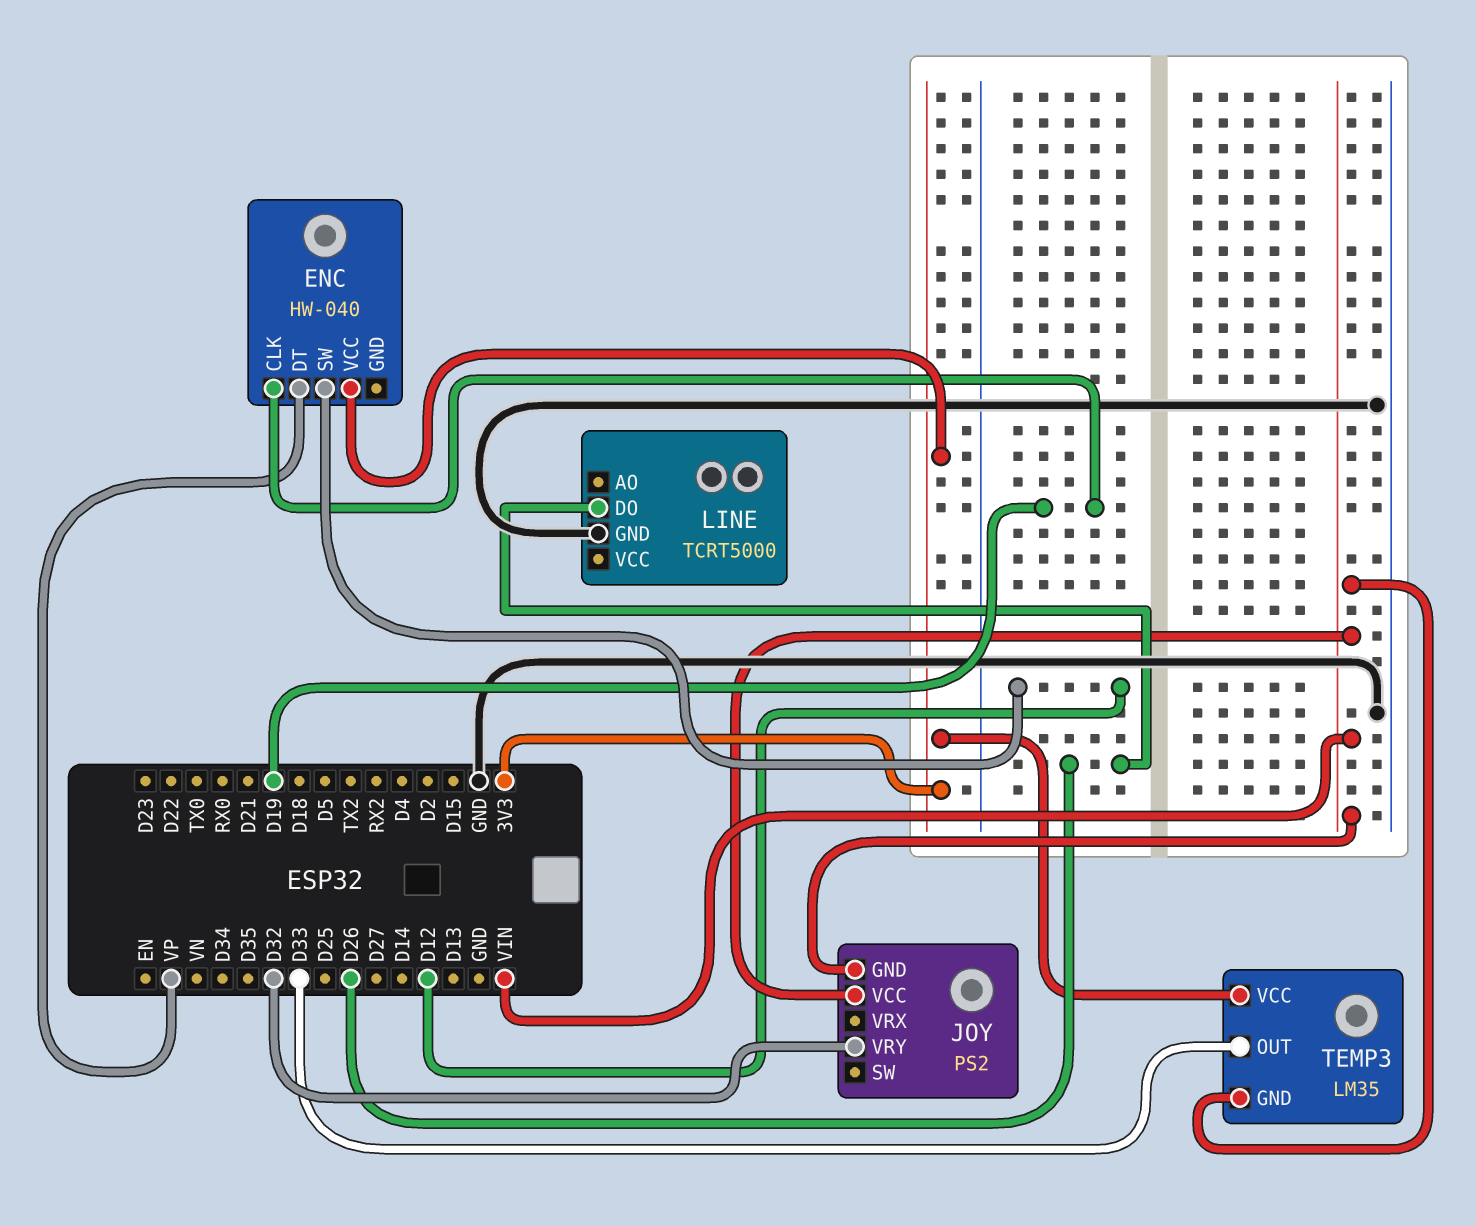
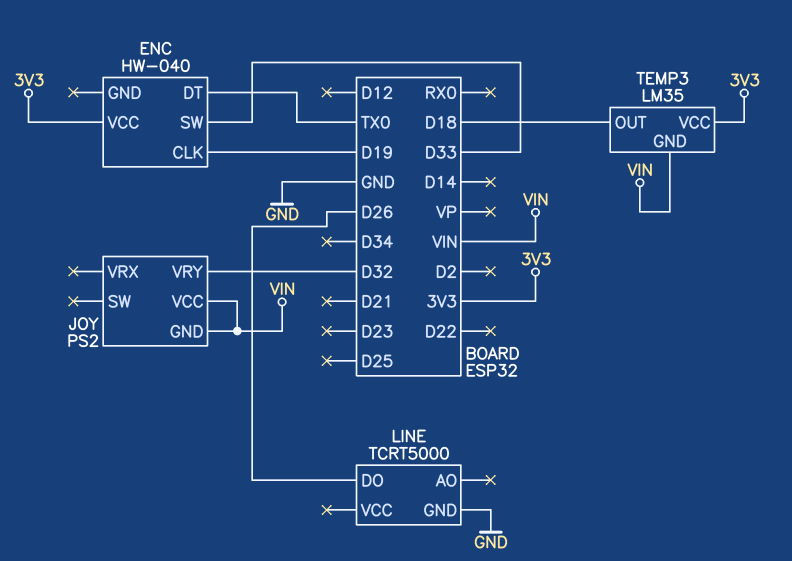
ENC pin DT: VP -> TX0
ENC pin SW: D12 -> D33
TEMP3 pin OUT: D33 -> D18

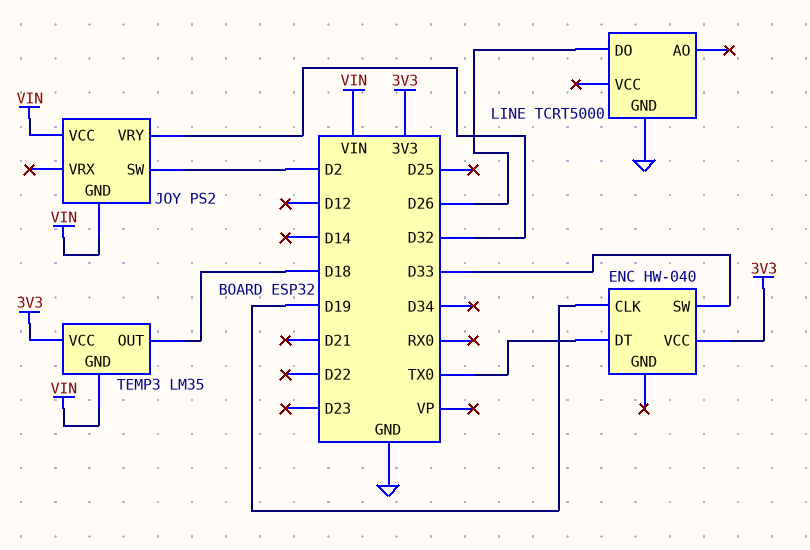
JOY pin SW: none -> D2

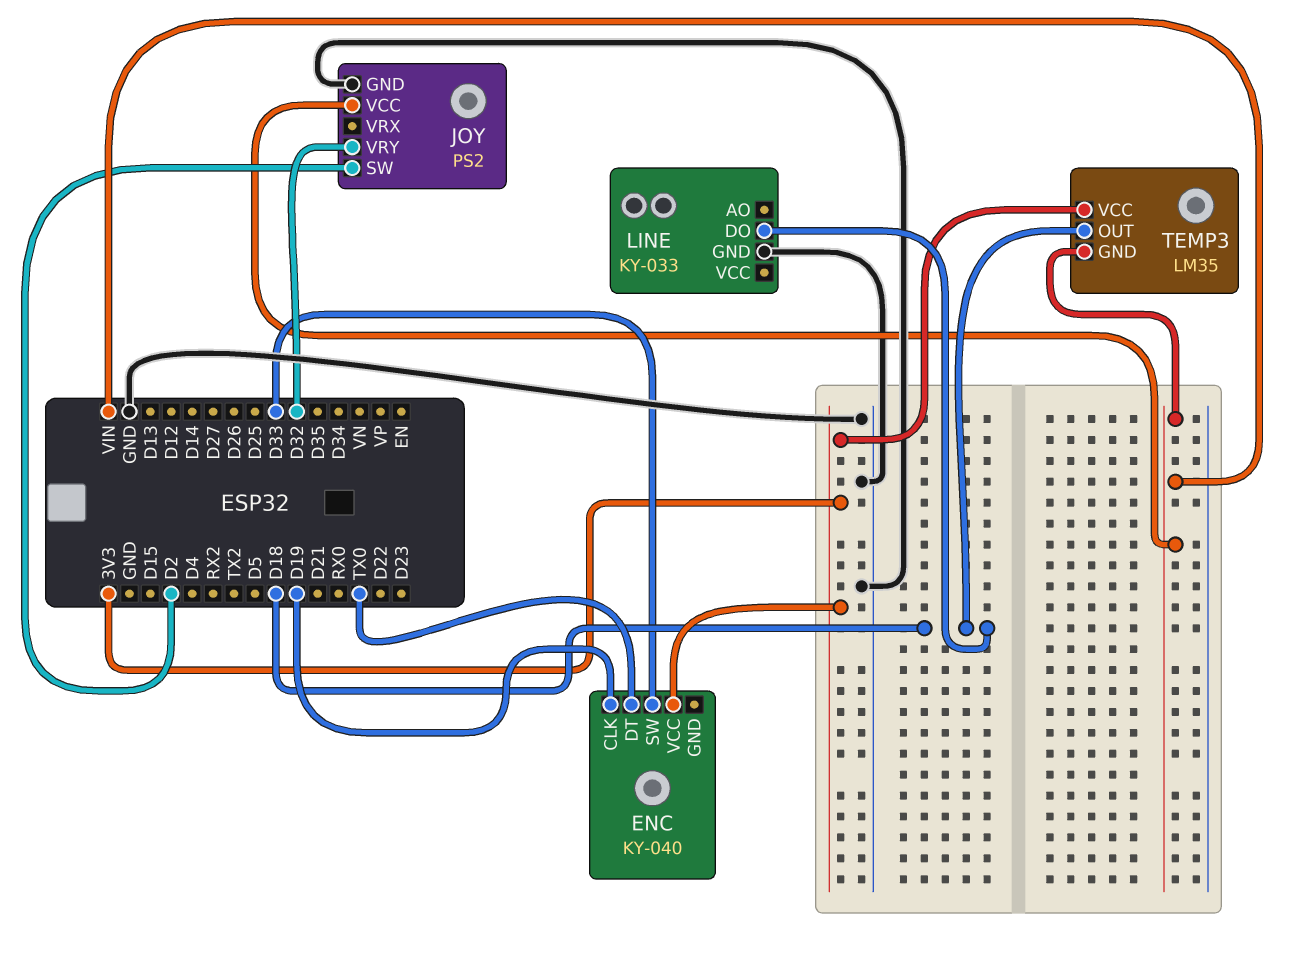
ENC: HW-040 -> KY-040
JOY pin GND: VIN -> GND
LINE: TCRT5000 -> KY-033
LINE pin DO: D26 -> D18

